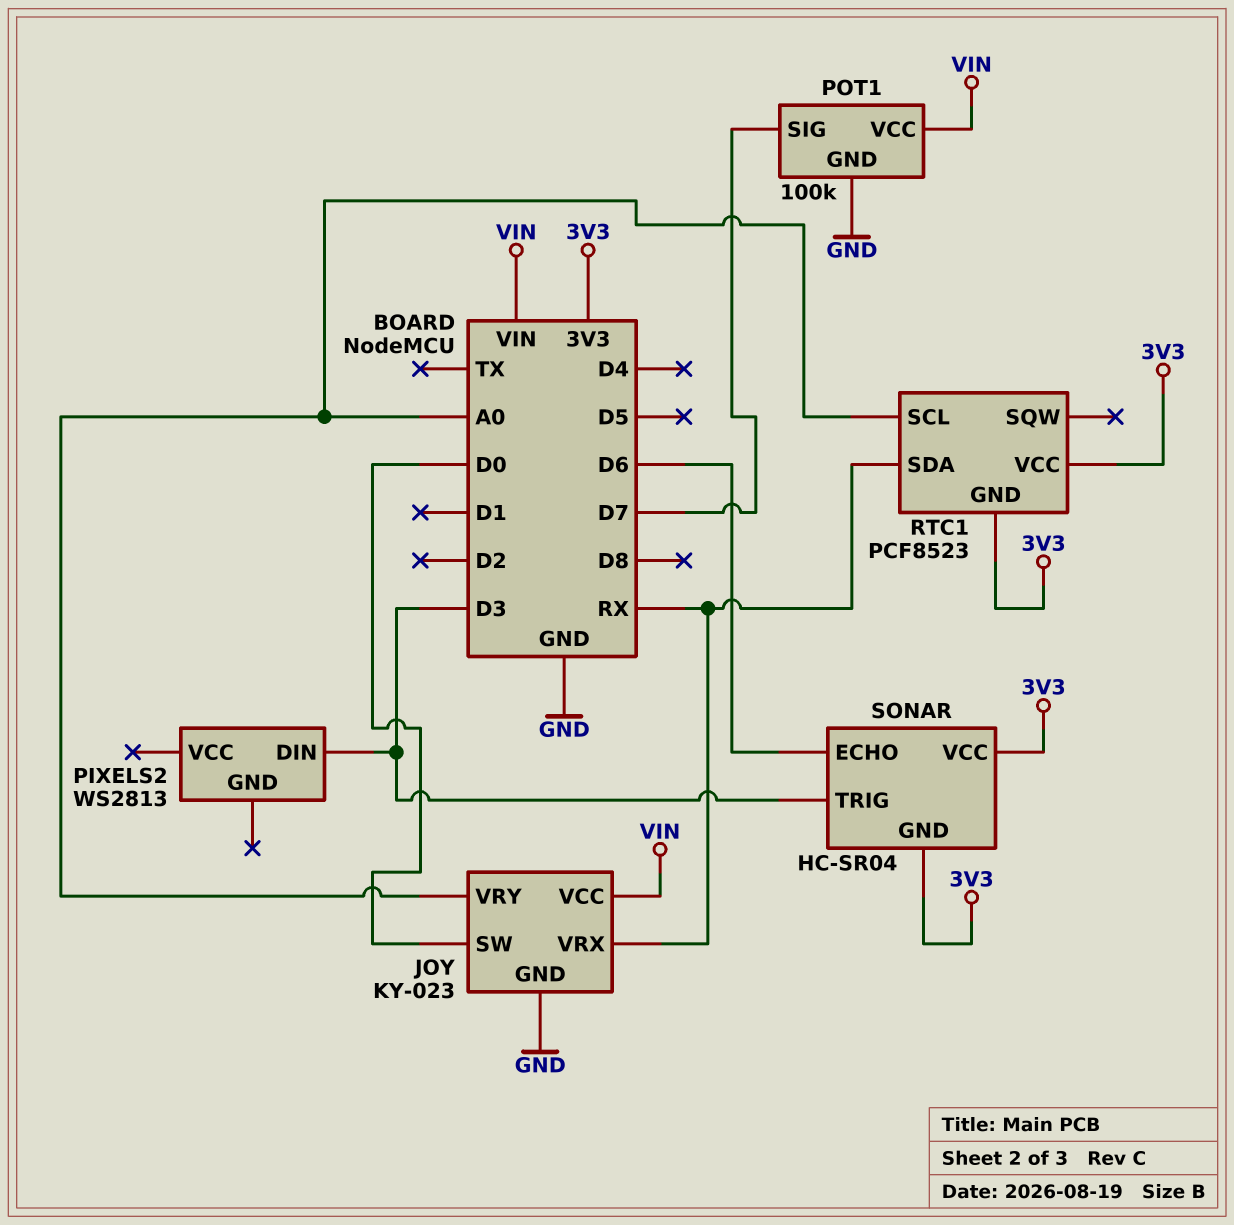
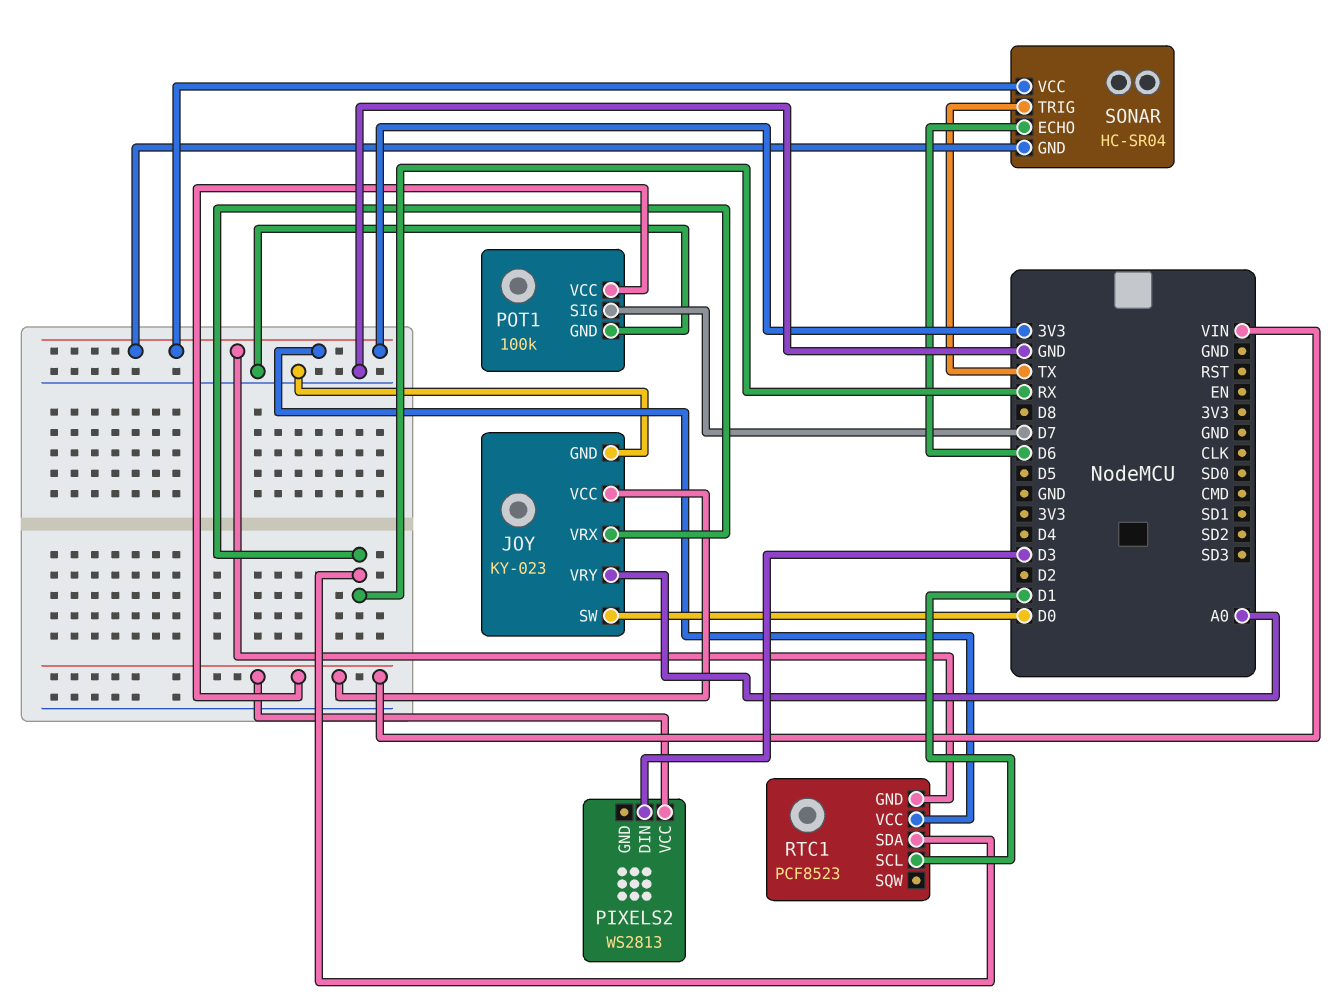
PIXELS2 pin VCC: none -> VIN
RTC1 pin SCL: A0 -> D1
SONAR pin TRIG: D3 -> TX

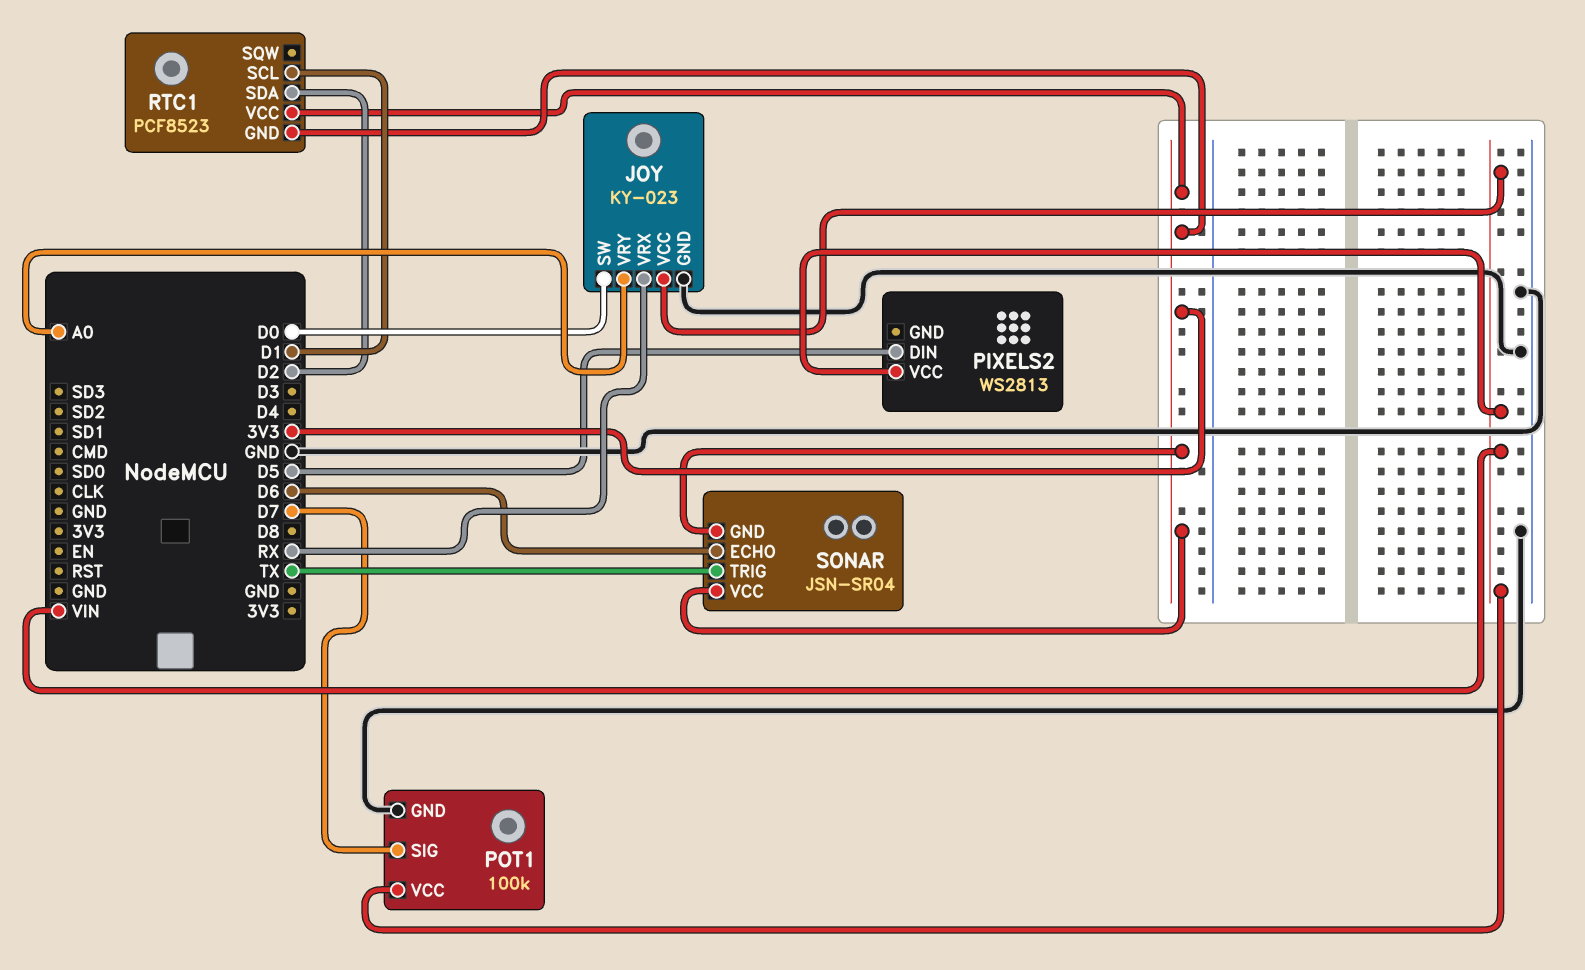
PIXELS2 pin DIN: D3 -> D5
RTC1 pin SDA: RX -> D2
SONAR: HC-SR04 -> JSN-SR04

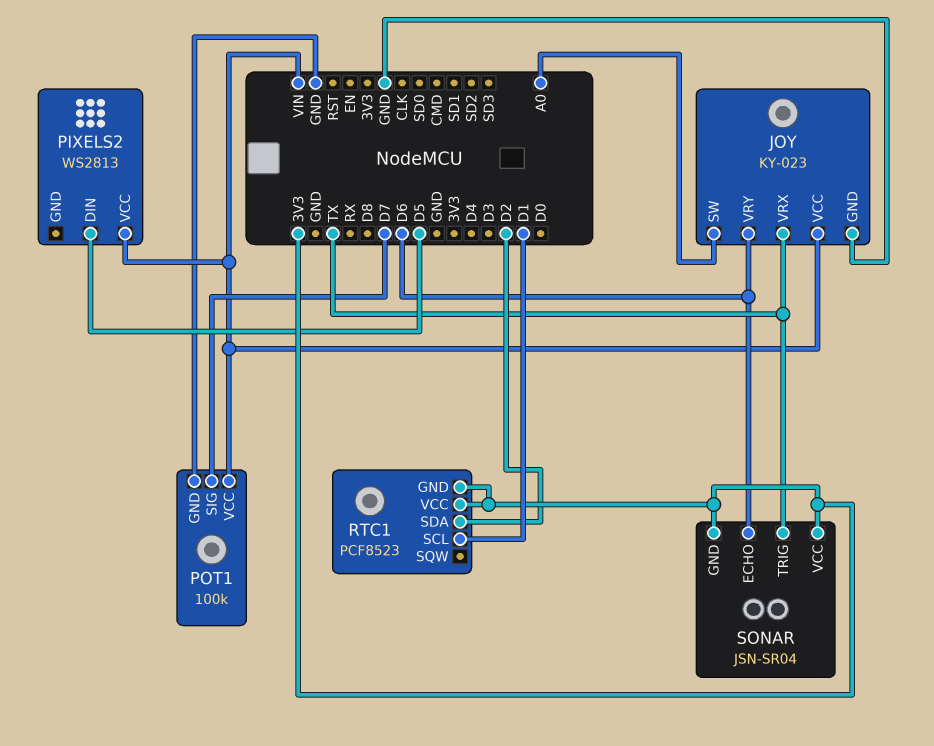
JOY pin SW: D0 -> A0
JOY pin VRX: RX -> TX
JOY pin VRY: A0 -> D6

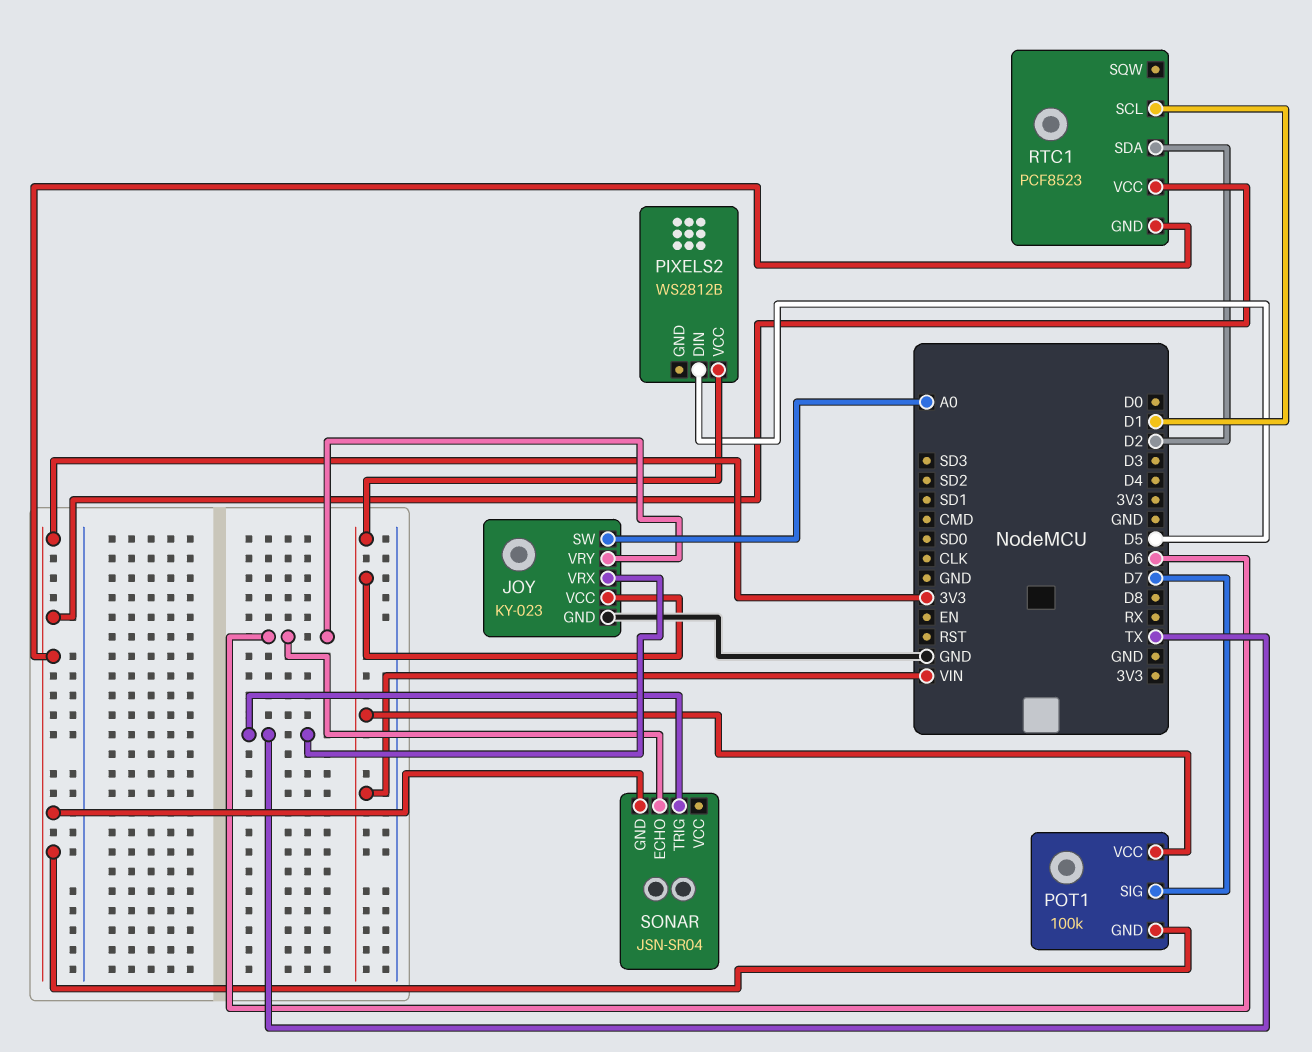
PIXELS2: WS2813 -> WS2812B
POT1 pin GND: GND -> 3V3
SONAR pin VCC: 3V3 -> none

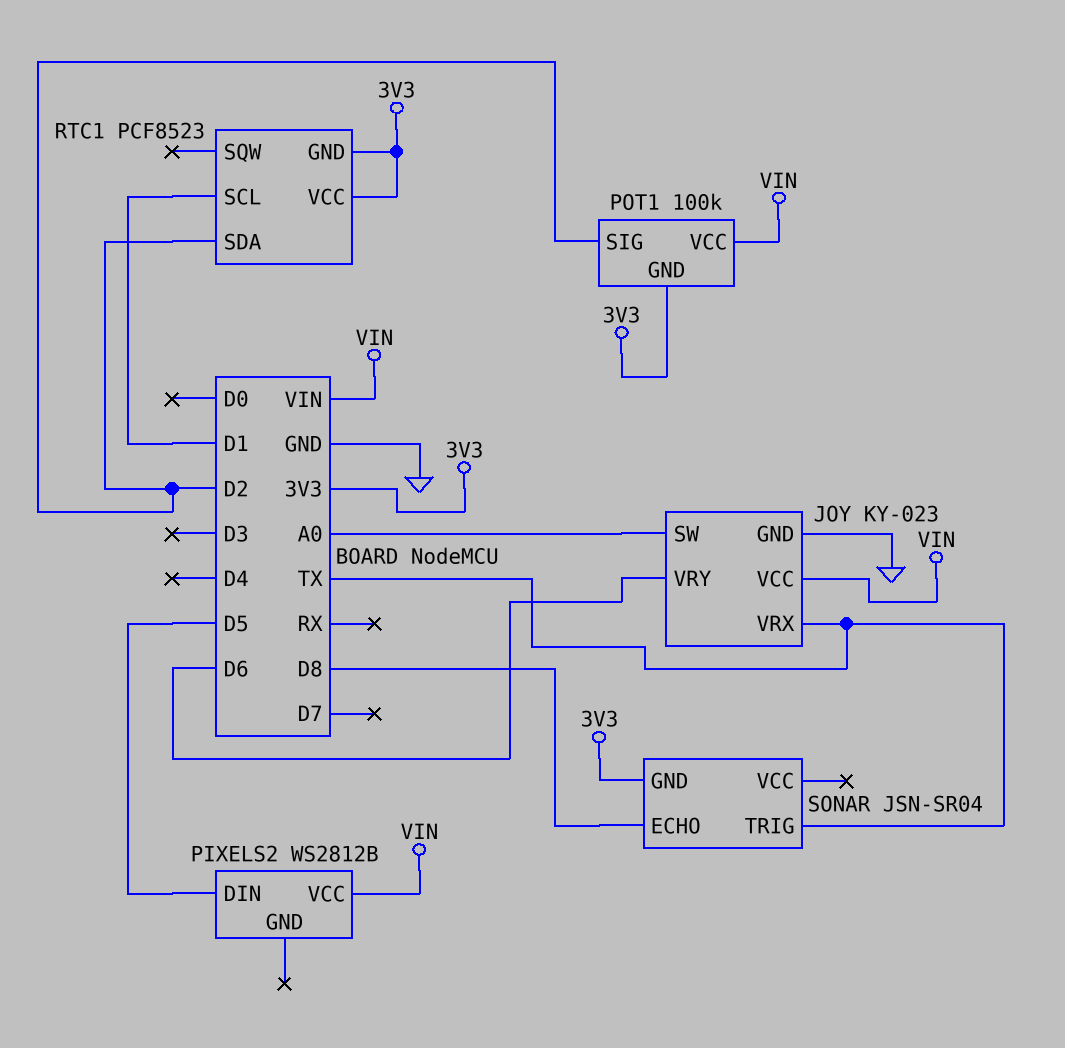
POT1 pin SIG: D7 -> D2
SONAR pin ECHO: D6 -> D8

